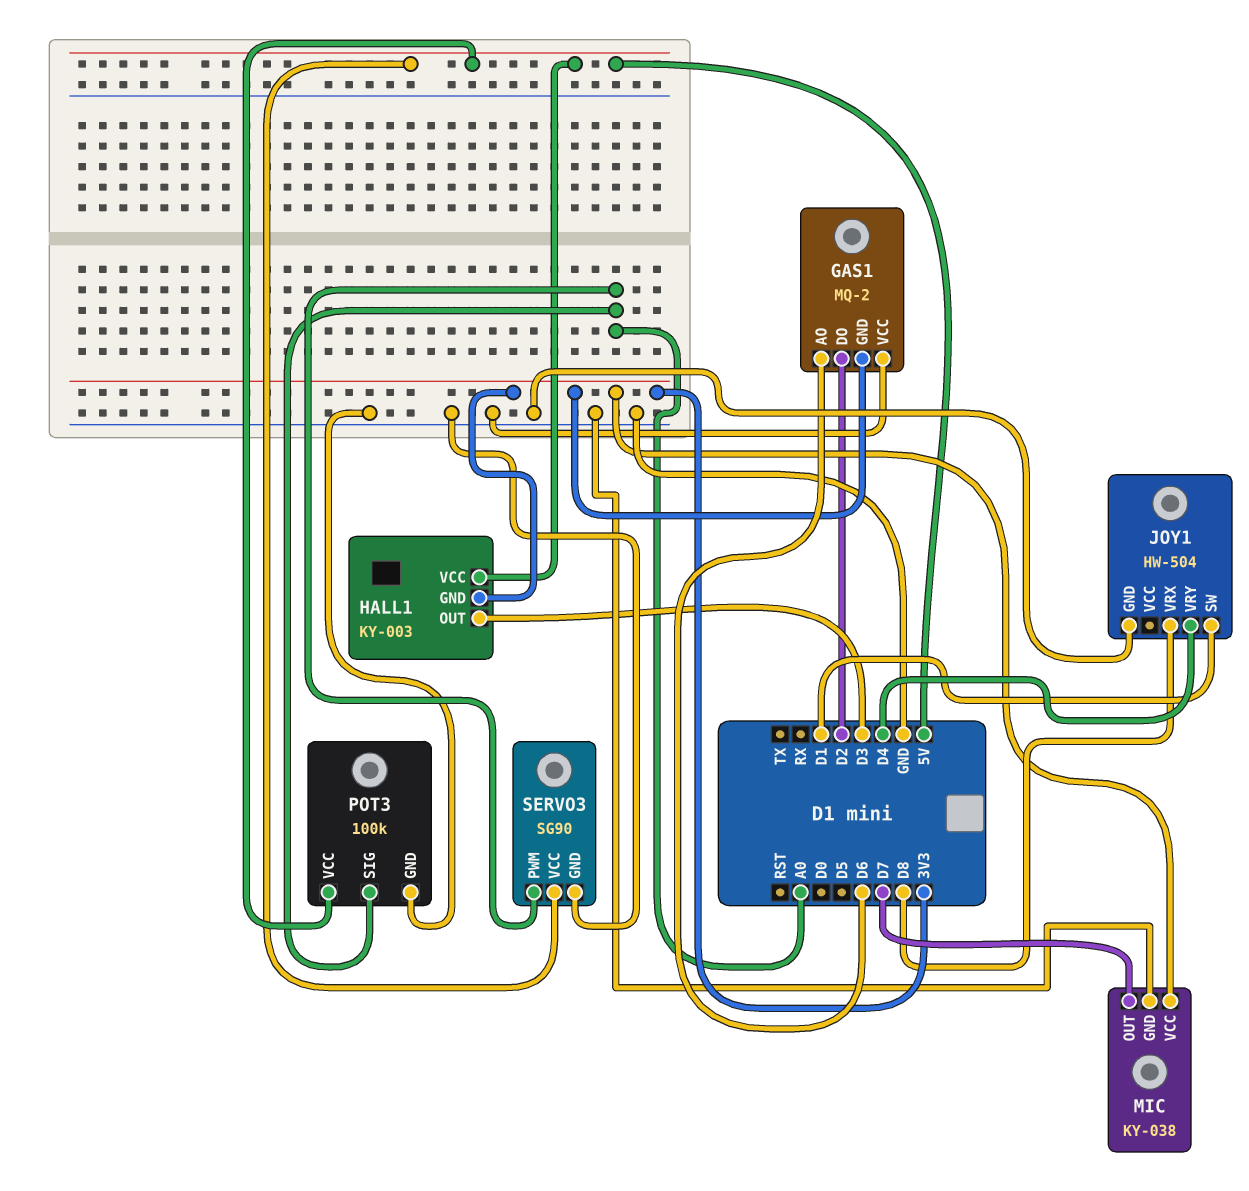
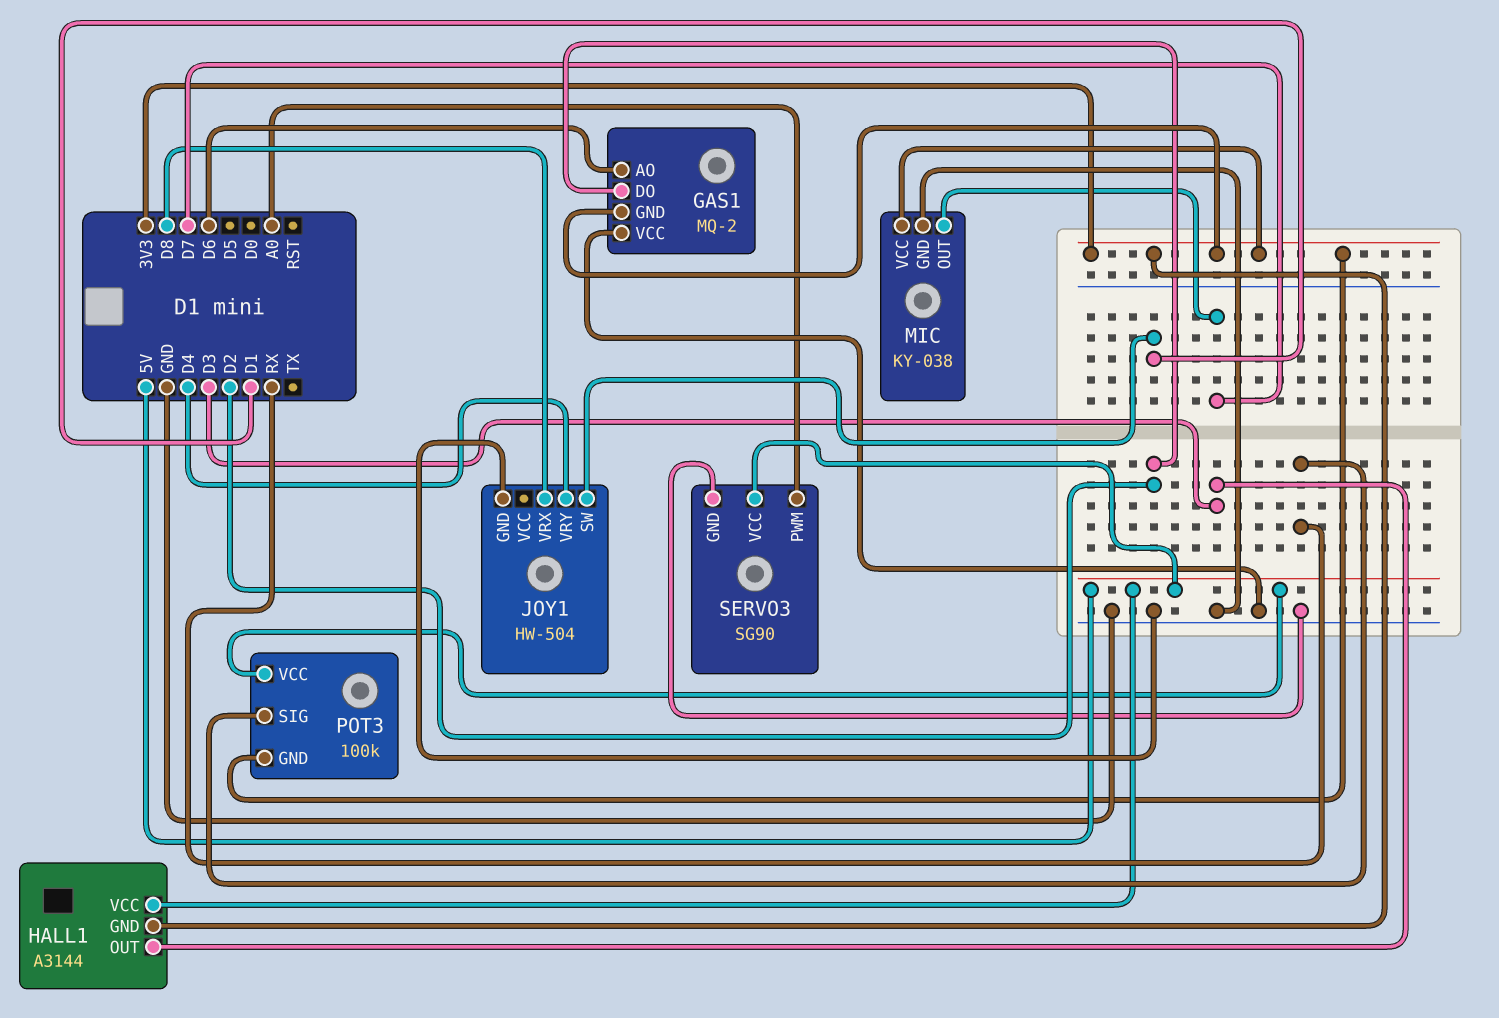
HALL1: KY-003 -> A3144
POT3 pin GND: GND -> 3V3
POT3 pin SIG: A0 -> RX

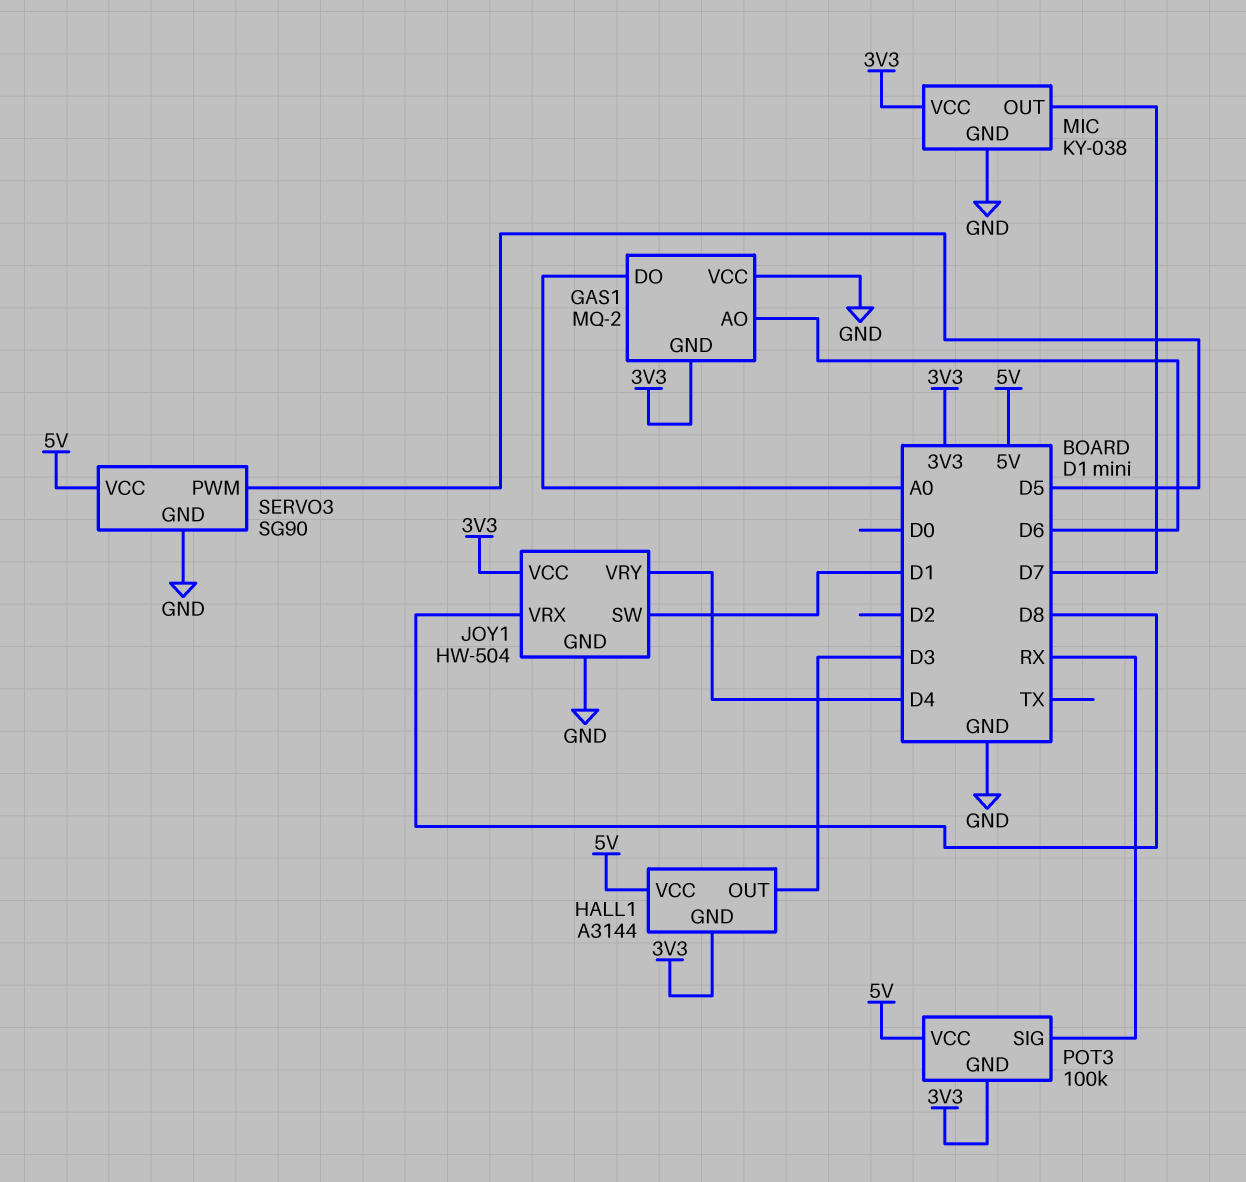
GAS1 pin DO: D2 -> A0
JOY1 pin VCC: none -> 3V3
SERVO3 pin PWM: A0 -> D5

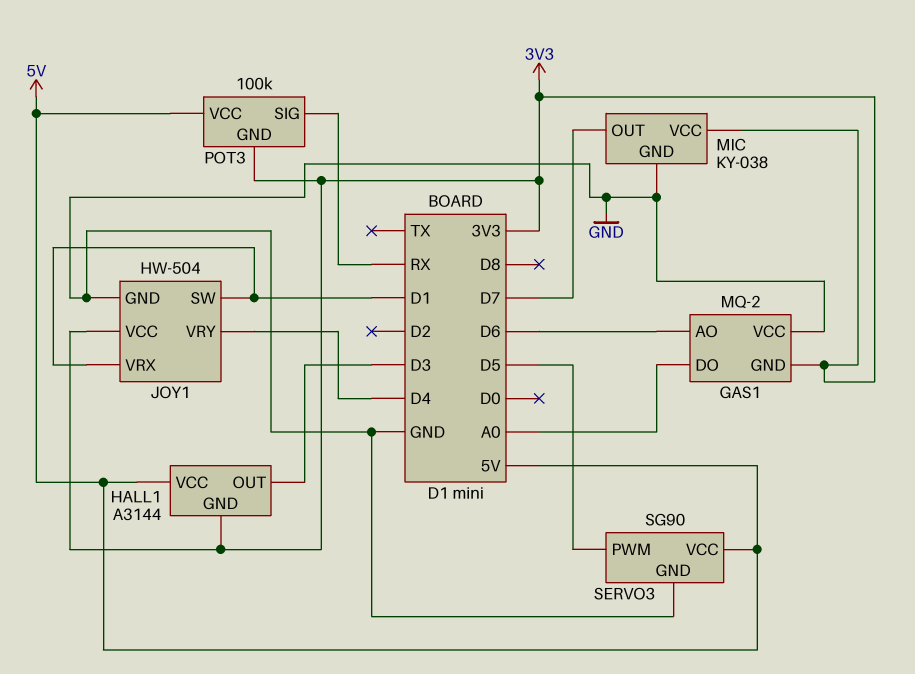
JOY1 pin VRX: D8 -> D1

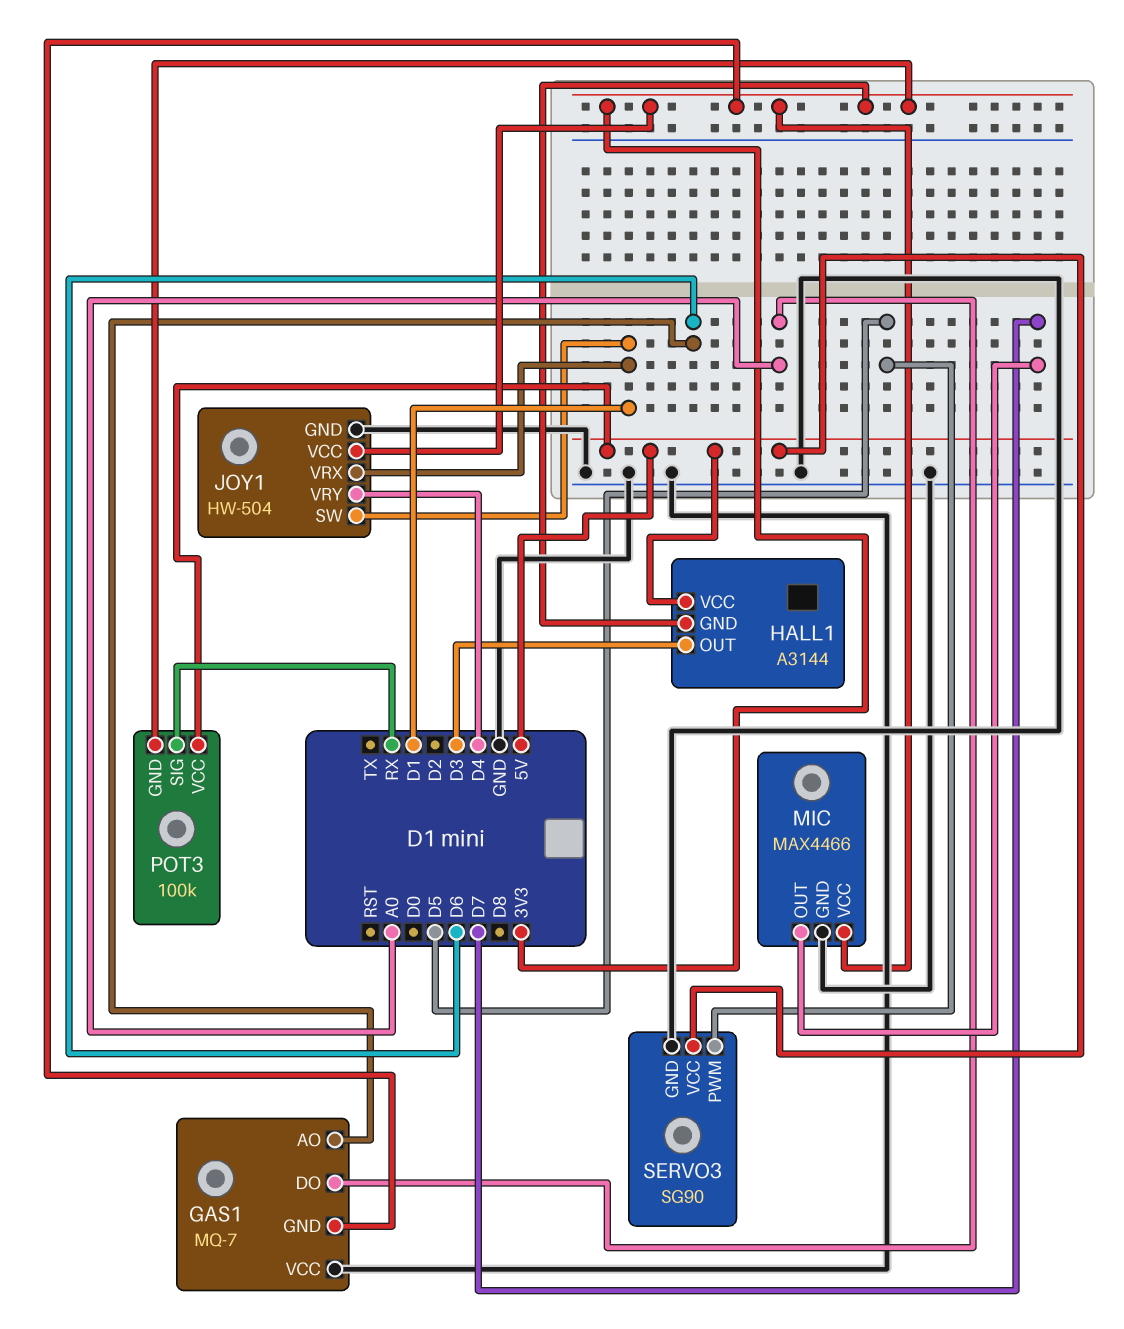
GAS1: MQ-2 -> MQ-7
MIC: KY-038 -> MAX4466

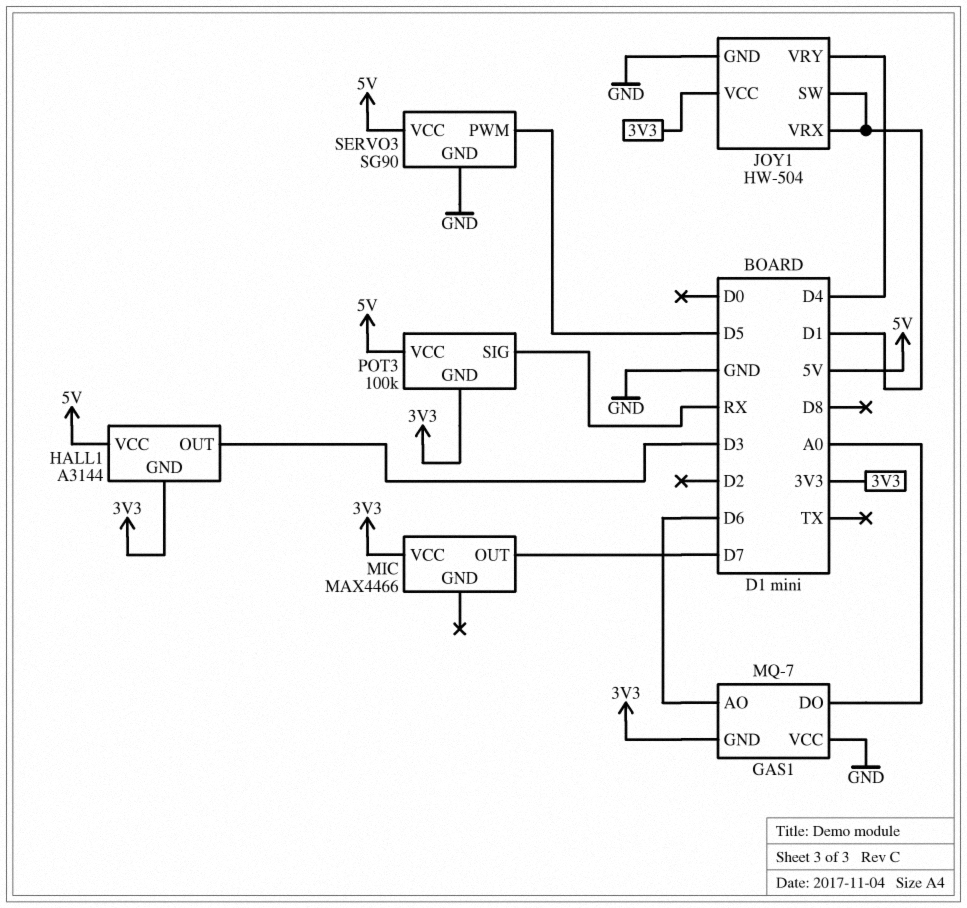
MIC pin GND: GND -> none

